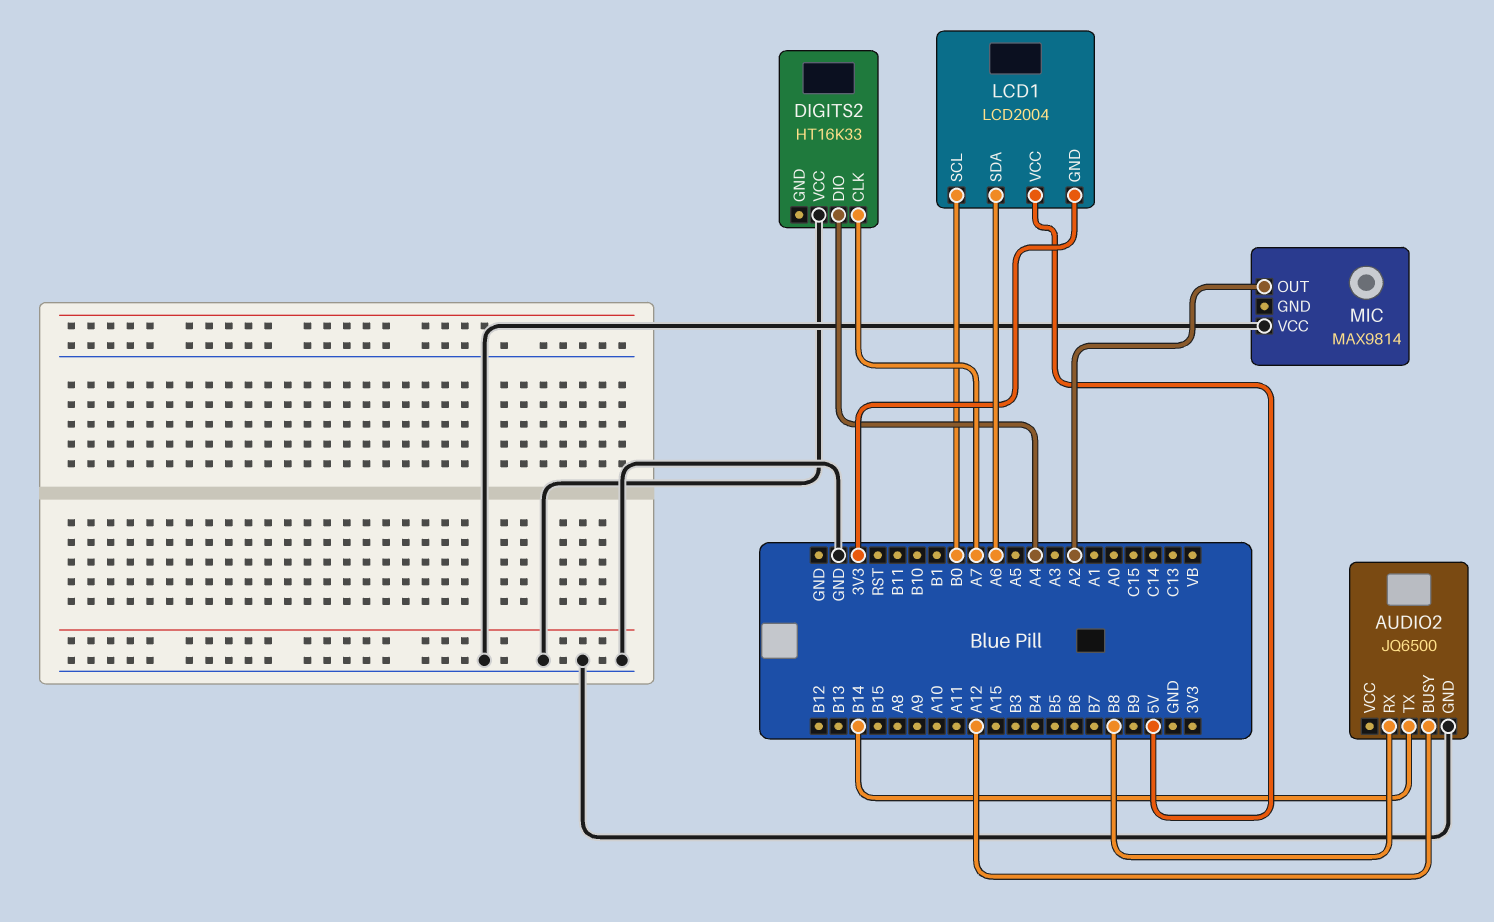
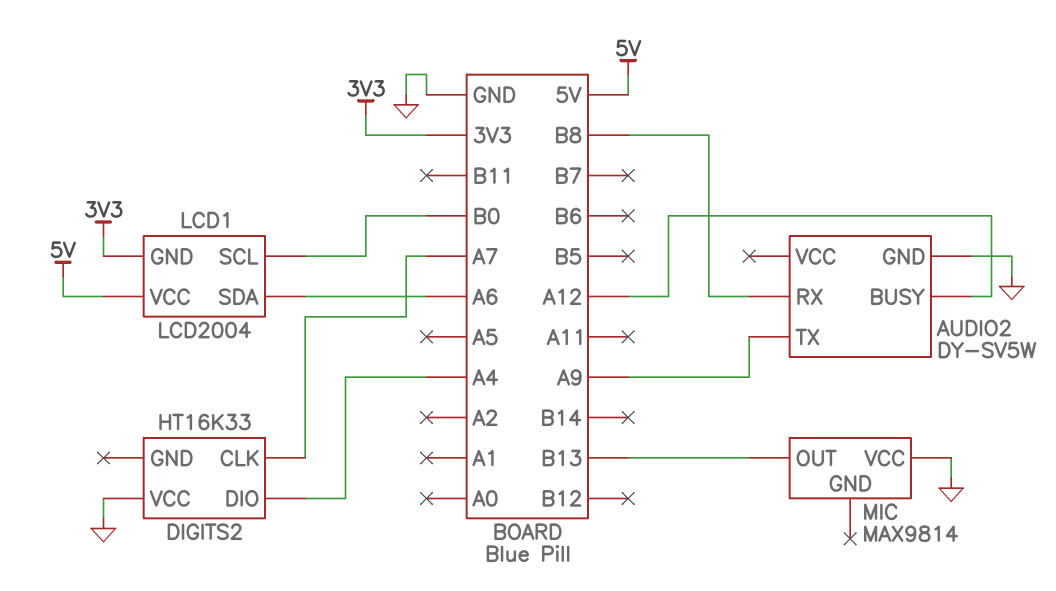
AUDIO2: JQ6500 -> DY-SV5W
AUDIO2 pin TX: B14 -> A9
MIC pin OUT: A2 -> B13

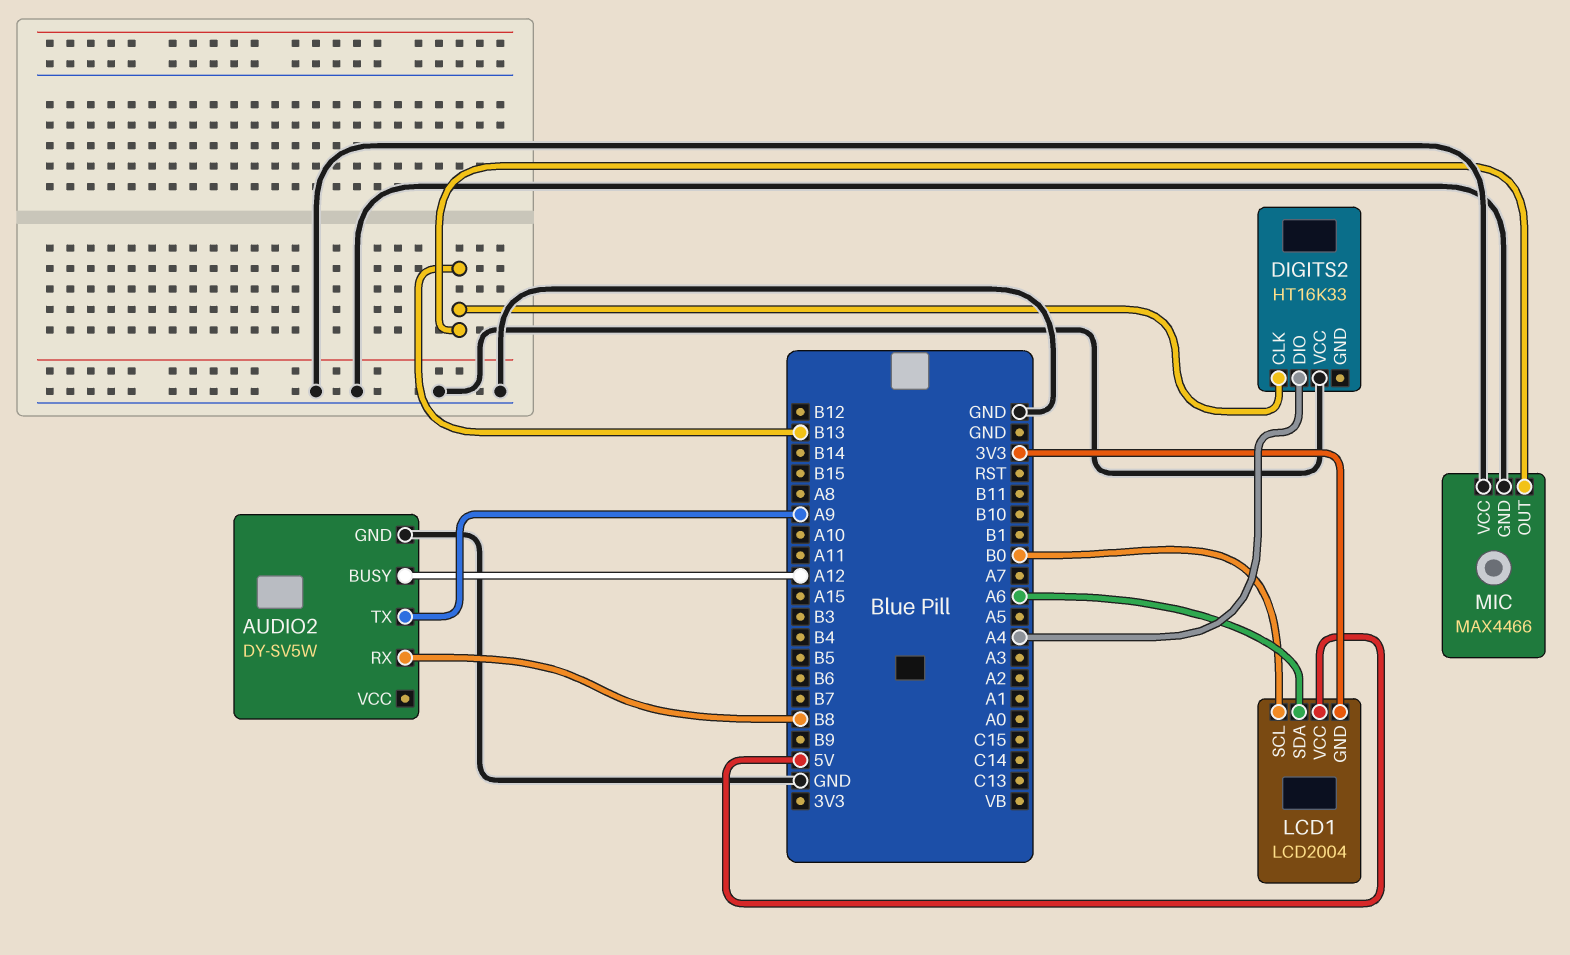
DIGITS2 pin CLK: A7 -> B13
MIC: MAX9814 -> MAX4466
MIC pin GND: none -> GND

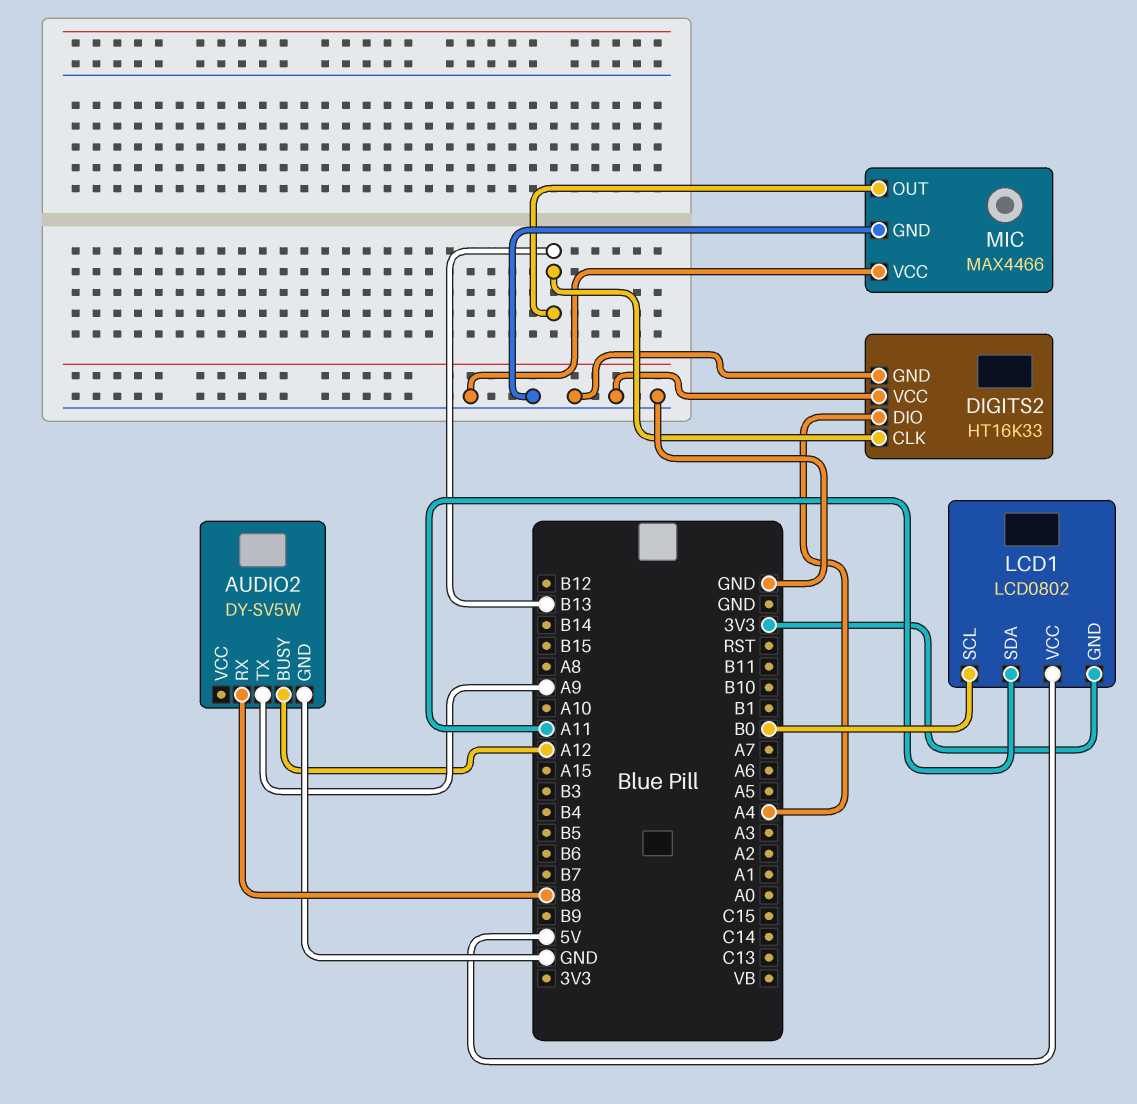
DIGITS2 pin GND: none -> GND
LCD1: LCD2004 -> LCD0802
LCD1 pin SDA: A6 -> A11

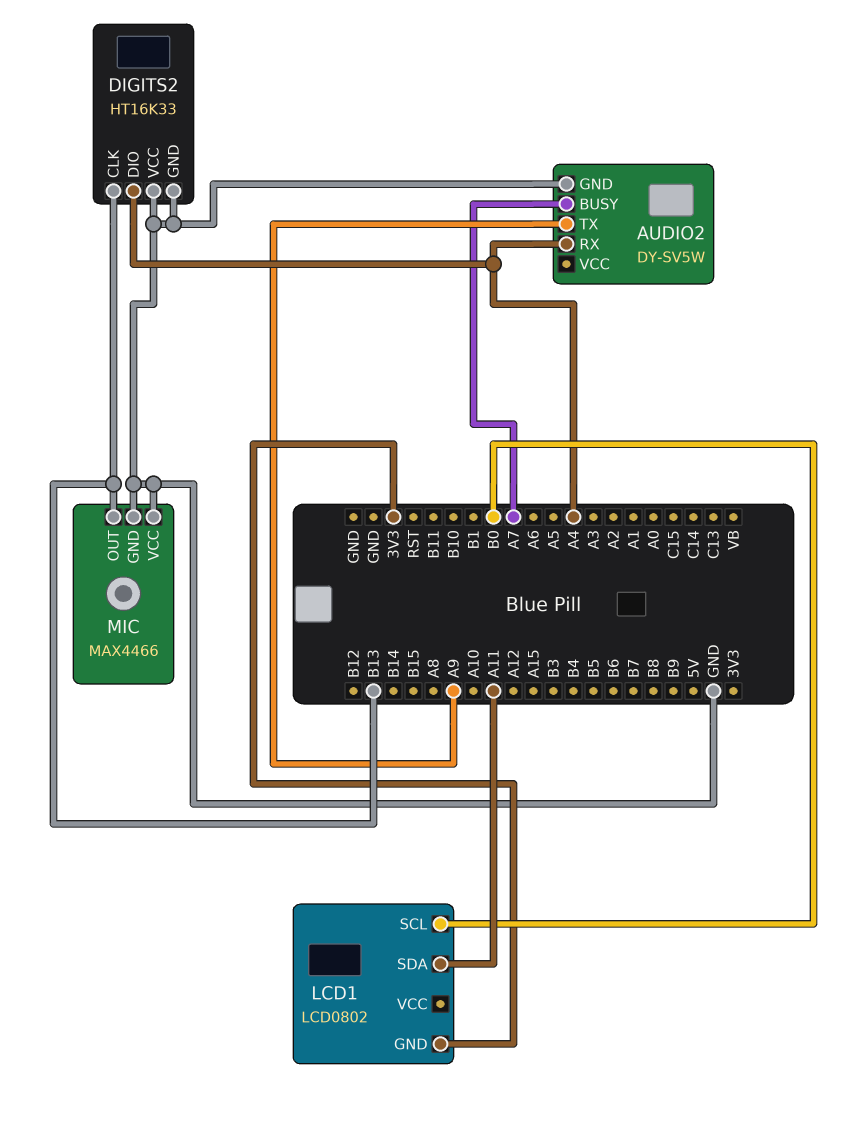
AUDIO2 pin BUSY: A12 -> A7
AUDIO2 pin RX: B8 -> A4
LCD1 pin VCC: 5V -> none

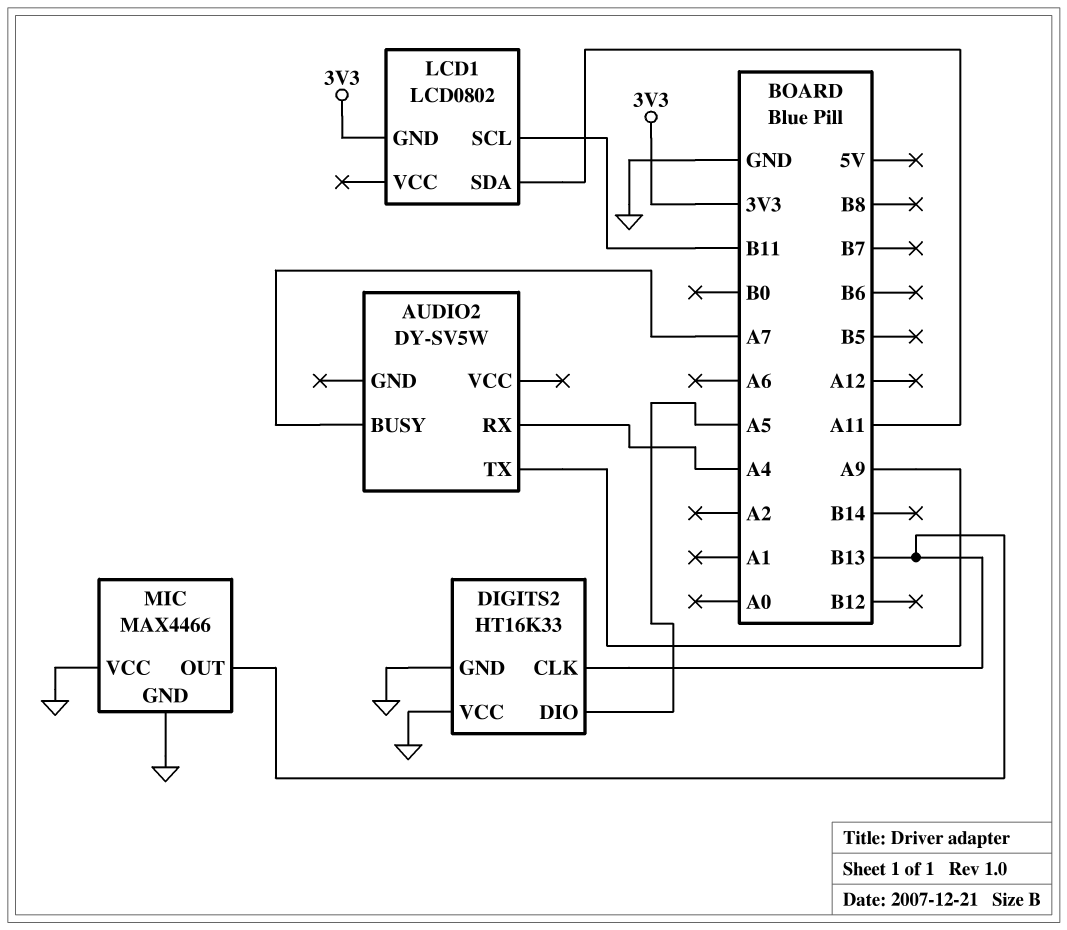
AUDIO2 pin GND: GND -> none
DIGITS2 pin DIO: A4 -> A5
LCD1 pin SCL: B0 -> B11

